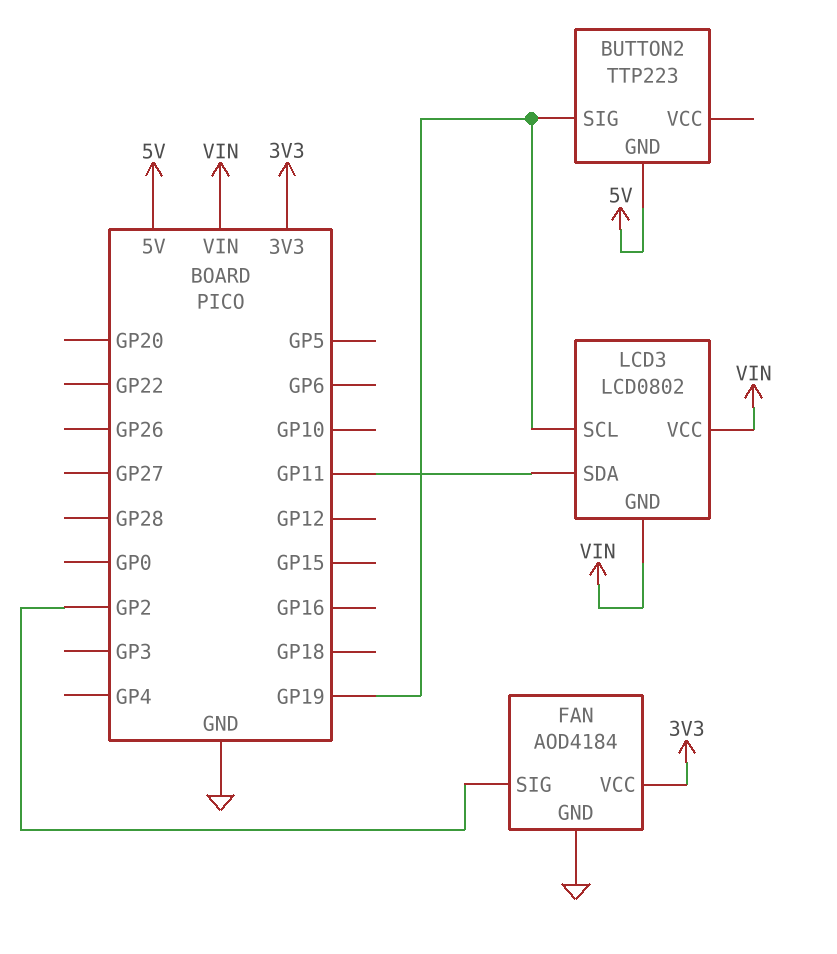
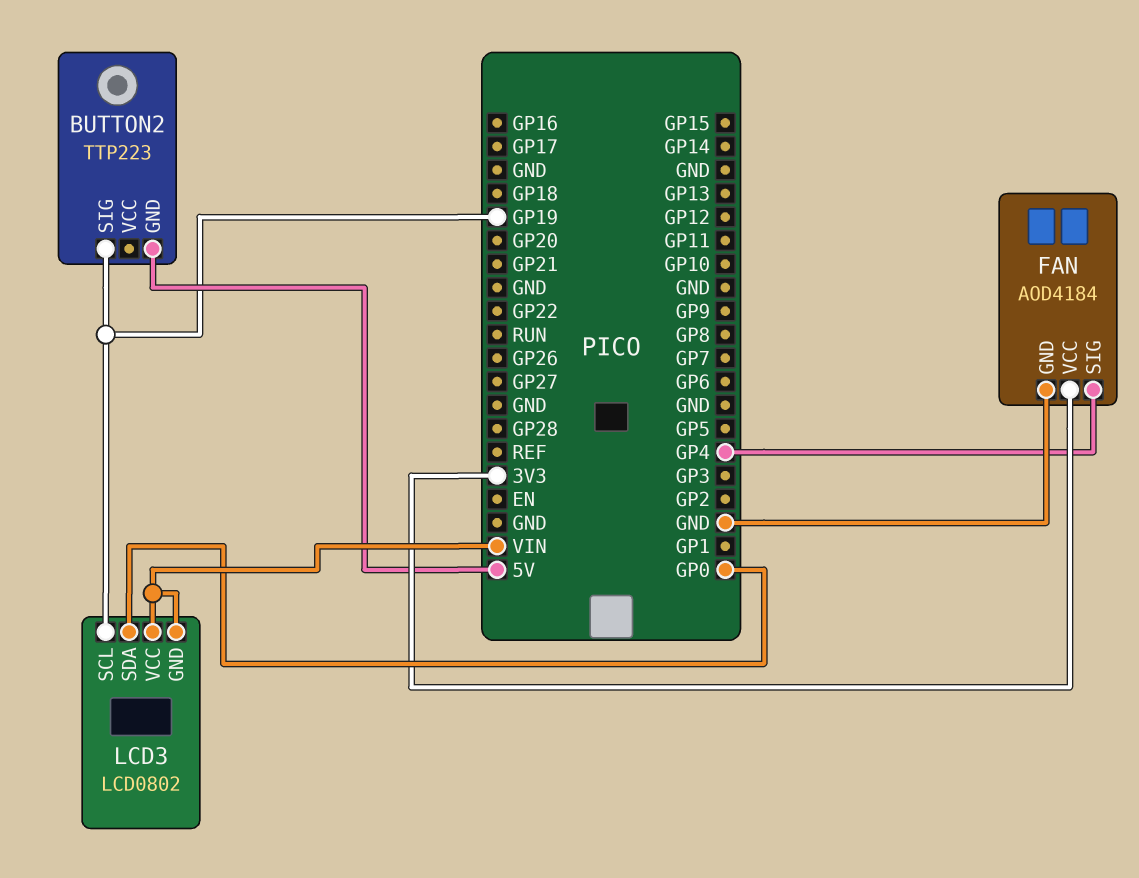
FAN pin SIG: GP2 -> GP4
LCD3 pin SDA: GP11 -> GP0

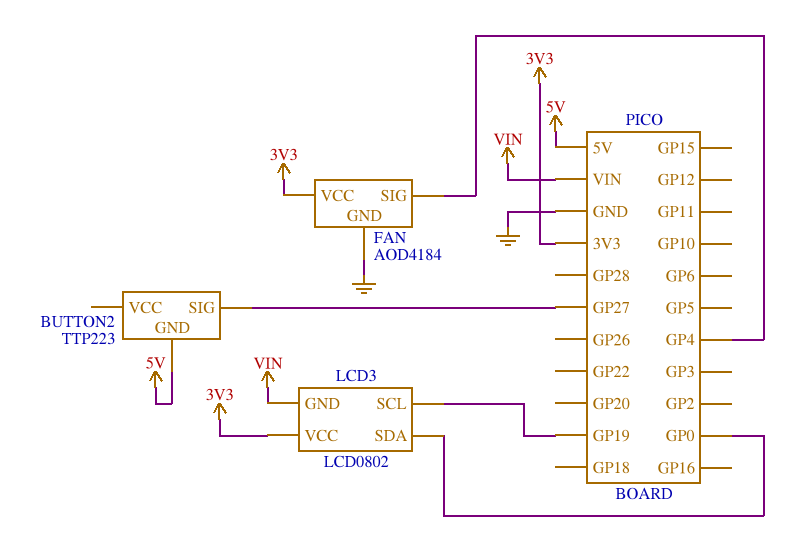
BUTTON2 pin SIG: GP19 -> GP27
LCD3 pin VCC: VIN -> 3V3

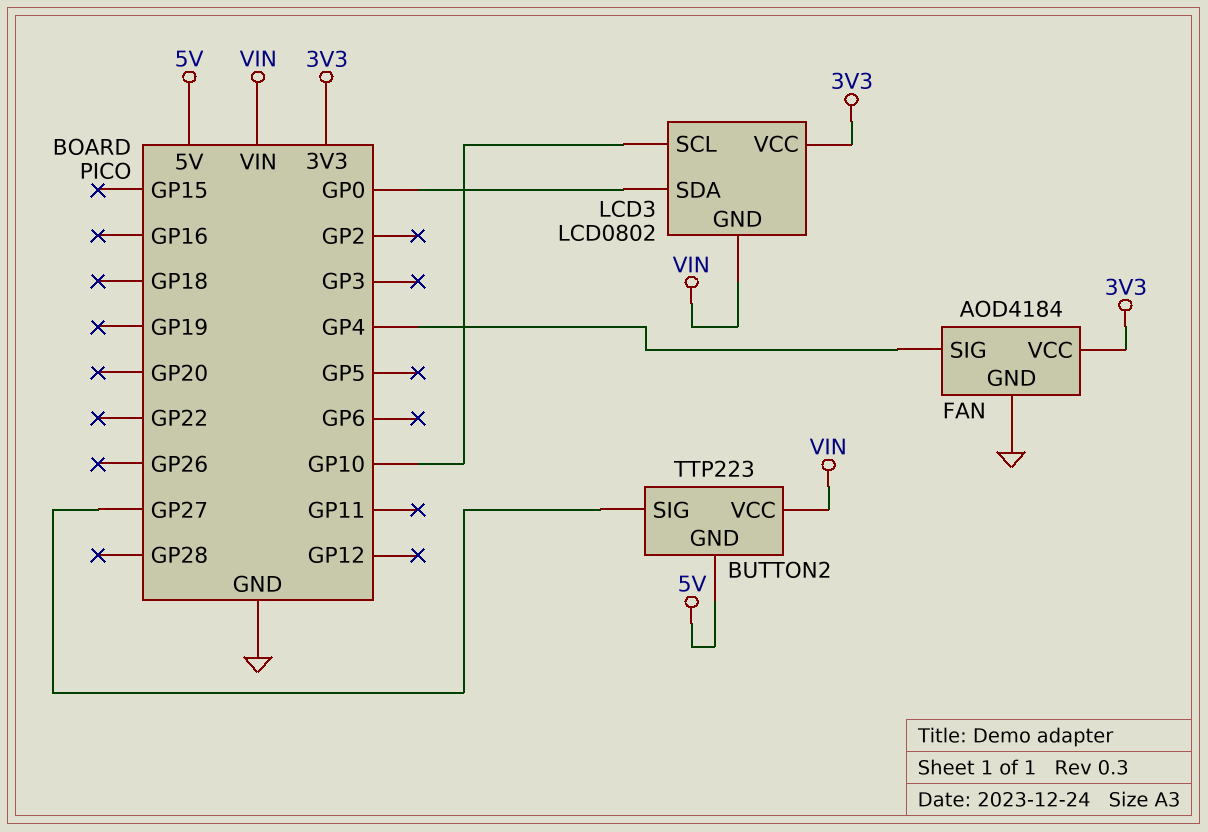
BUTTON2 pin VCC: none -> VIN
LCD3 pin SCL: GP19 -> GP10

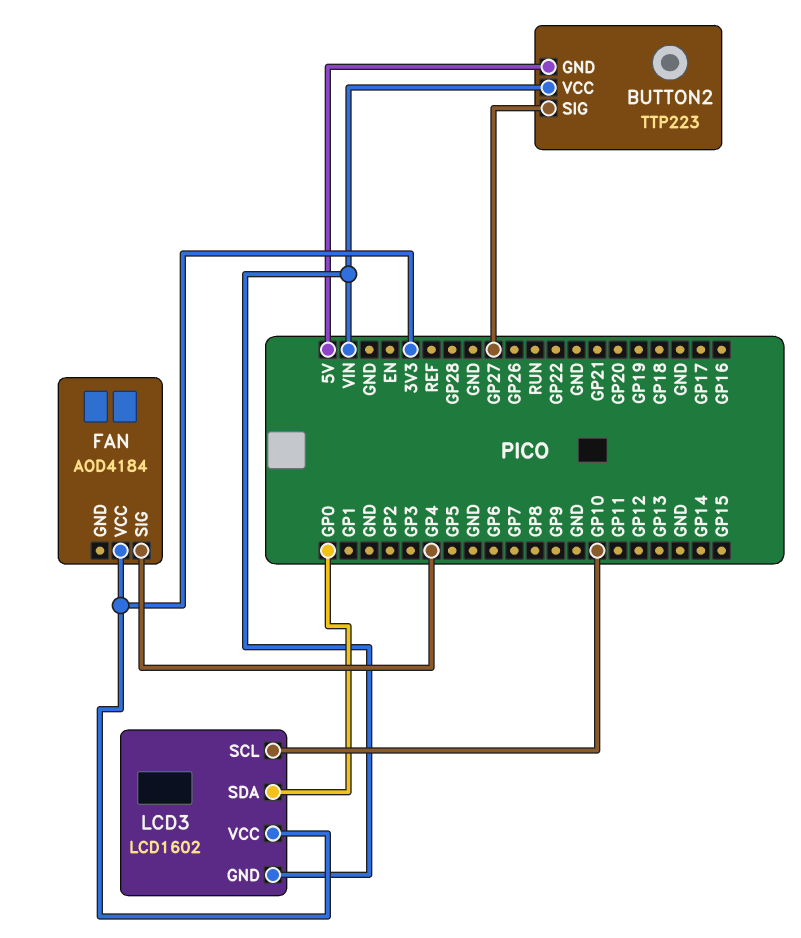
FAN pin GND: GND -> none
LCD3: LCD0802 -> LCD1602

